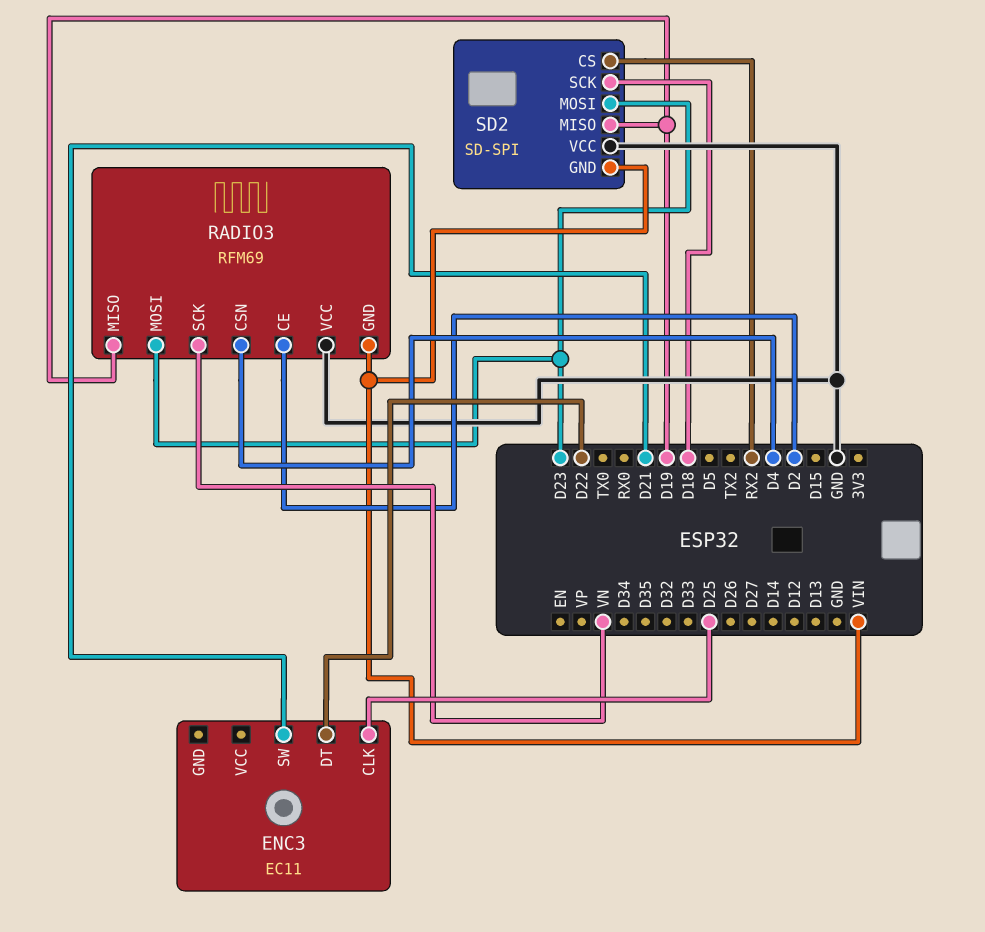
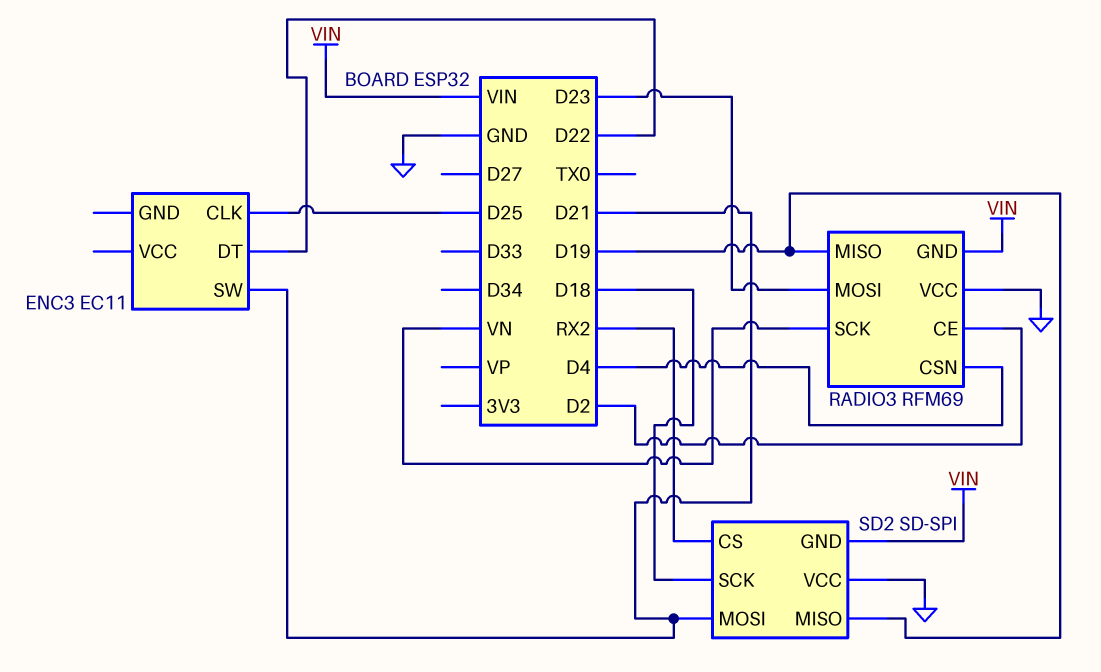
SD2 pin MOSI: D23 -> D21

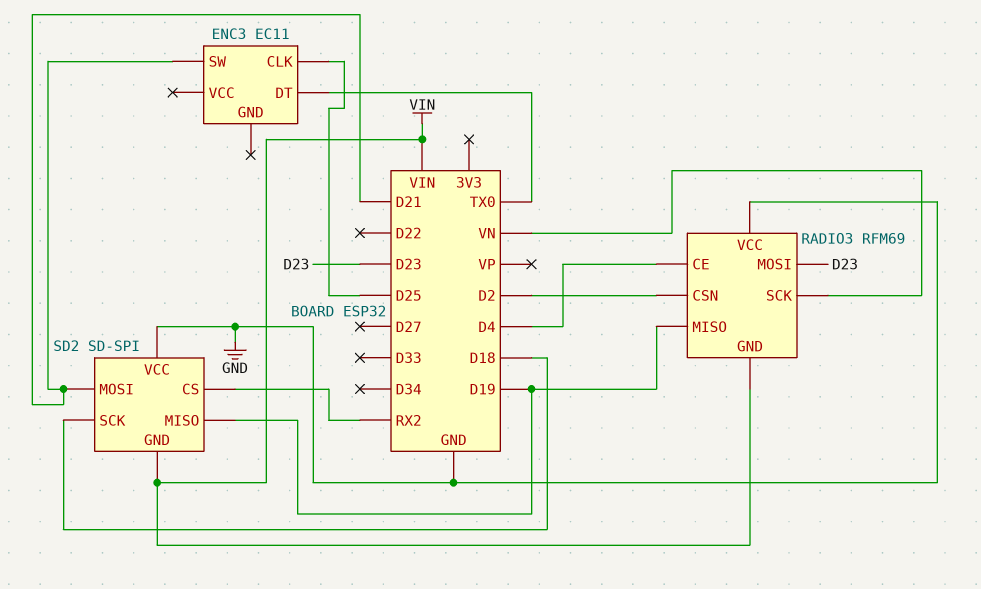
ENC3 pin DT: D22 -> TX0
RADIO3 pin CE: D2 -> D4
RADIO3 pin CSN: D4 -> D2

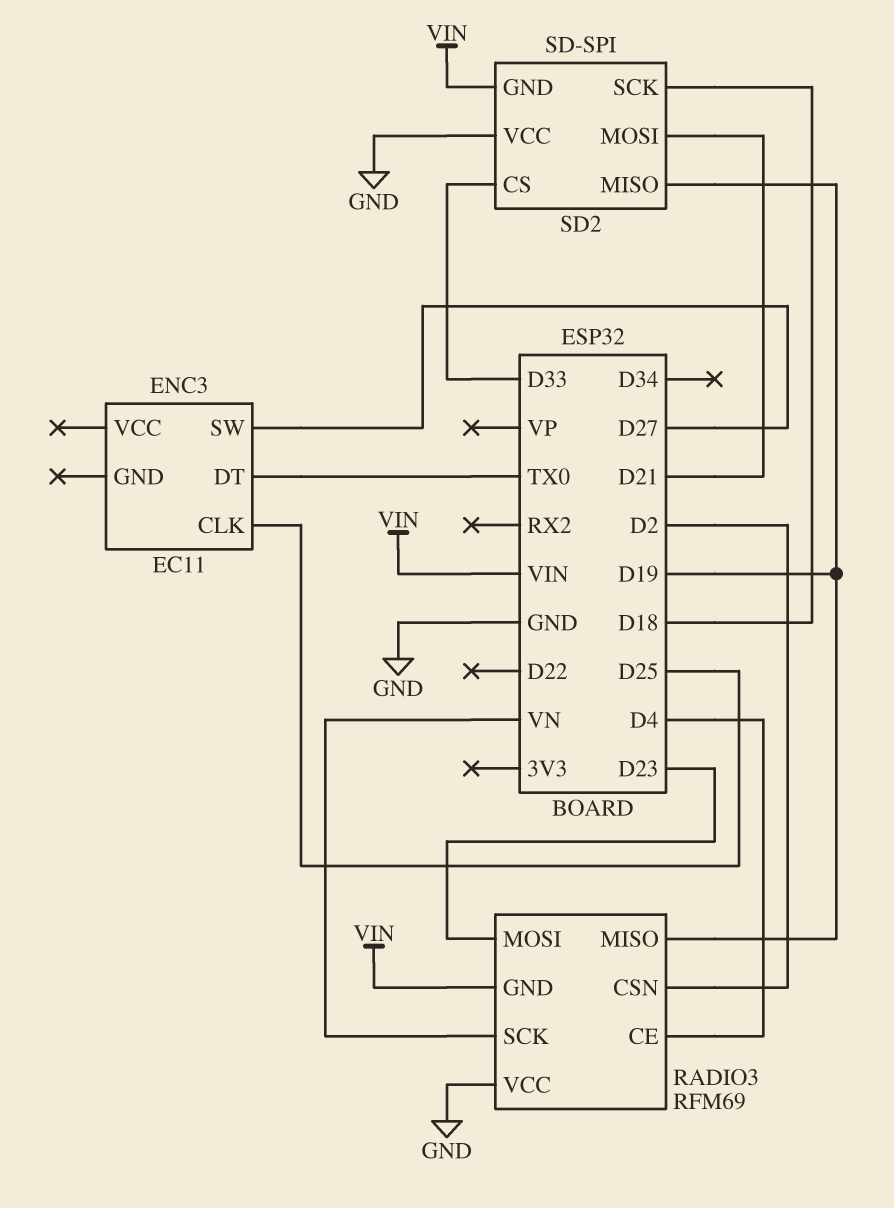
ENC3 pin SW: D21 -> D27
SD2 pin CS: RX2 -> D33

